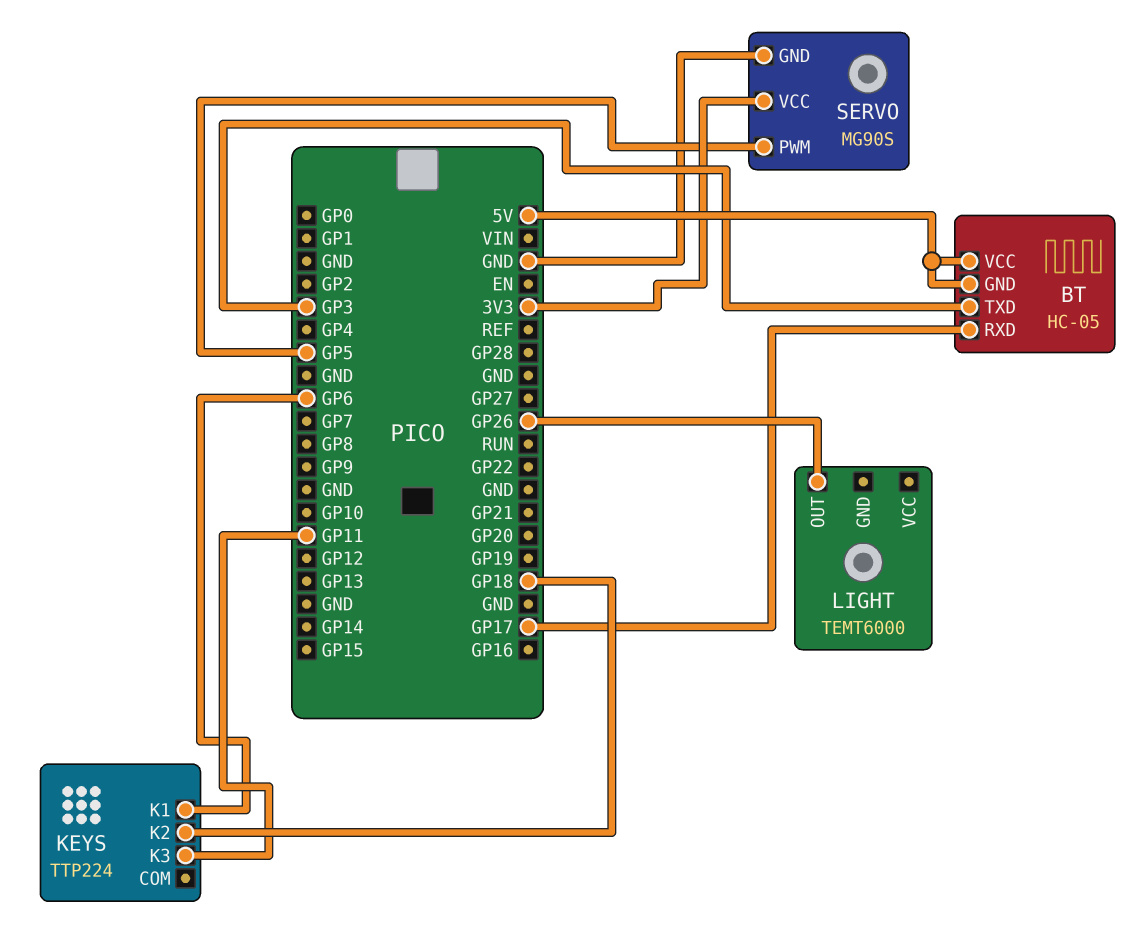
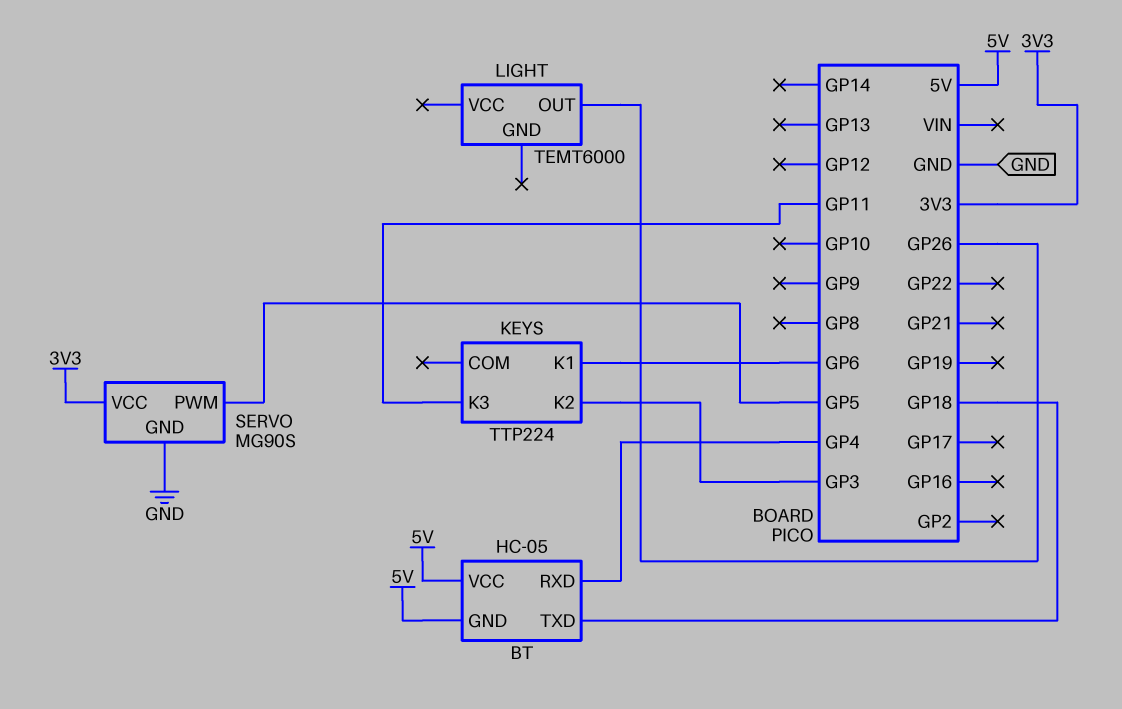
BT pin RXD: GP17 -> GP4
BT pin TXD: GP3 -> GP18
KEYS pin K2: GP18 -> GP3

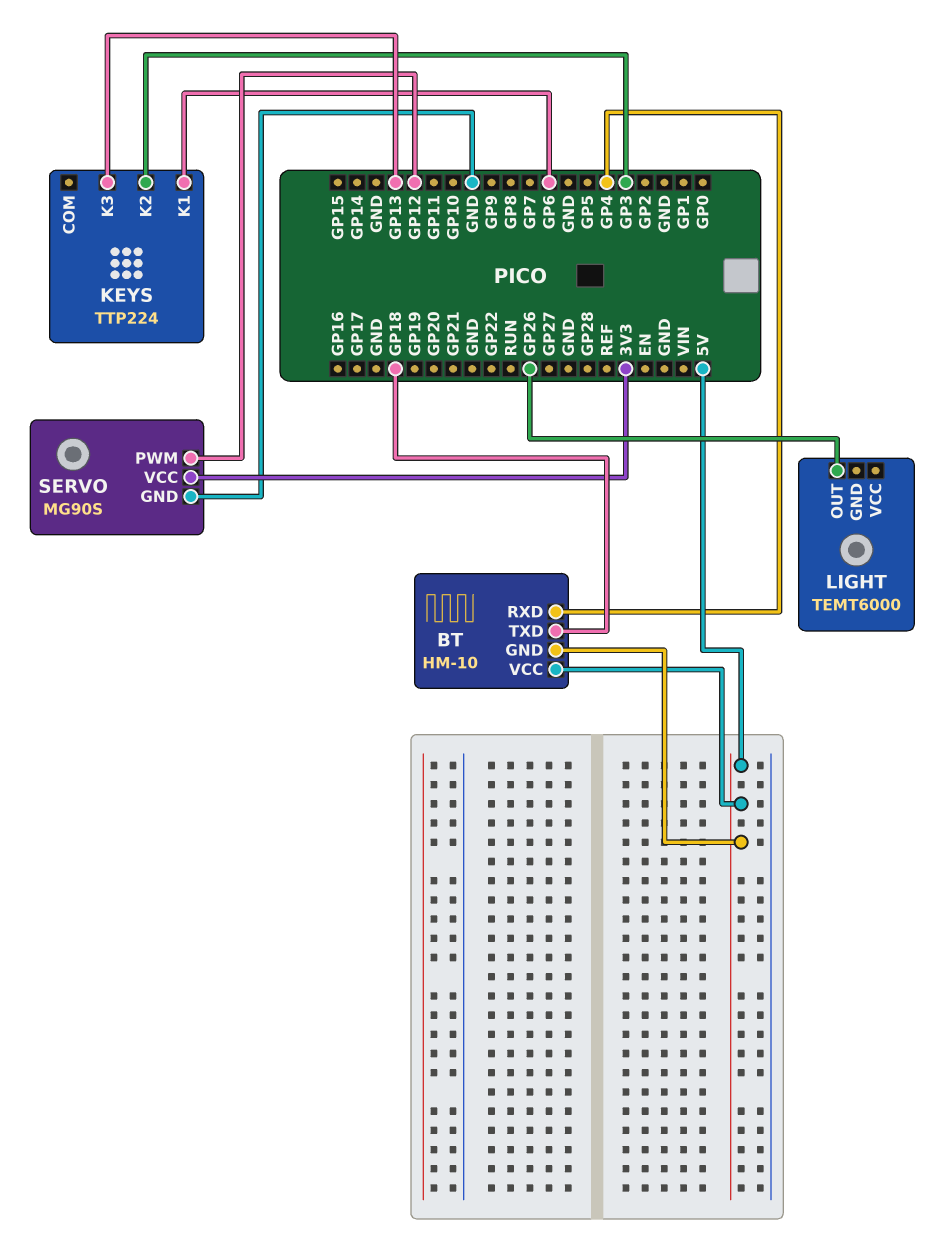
BT: HC-05 -> HM-10
KEYS pin K3: GP11 -> GP13
SERVO pin PWM: GP5 -> GP12

